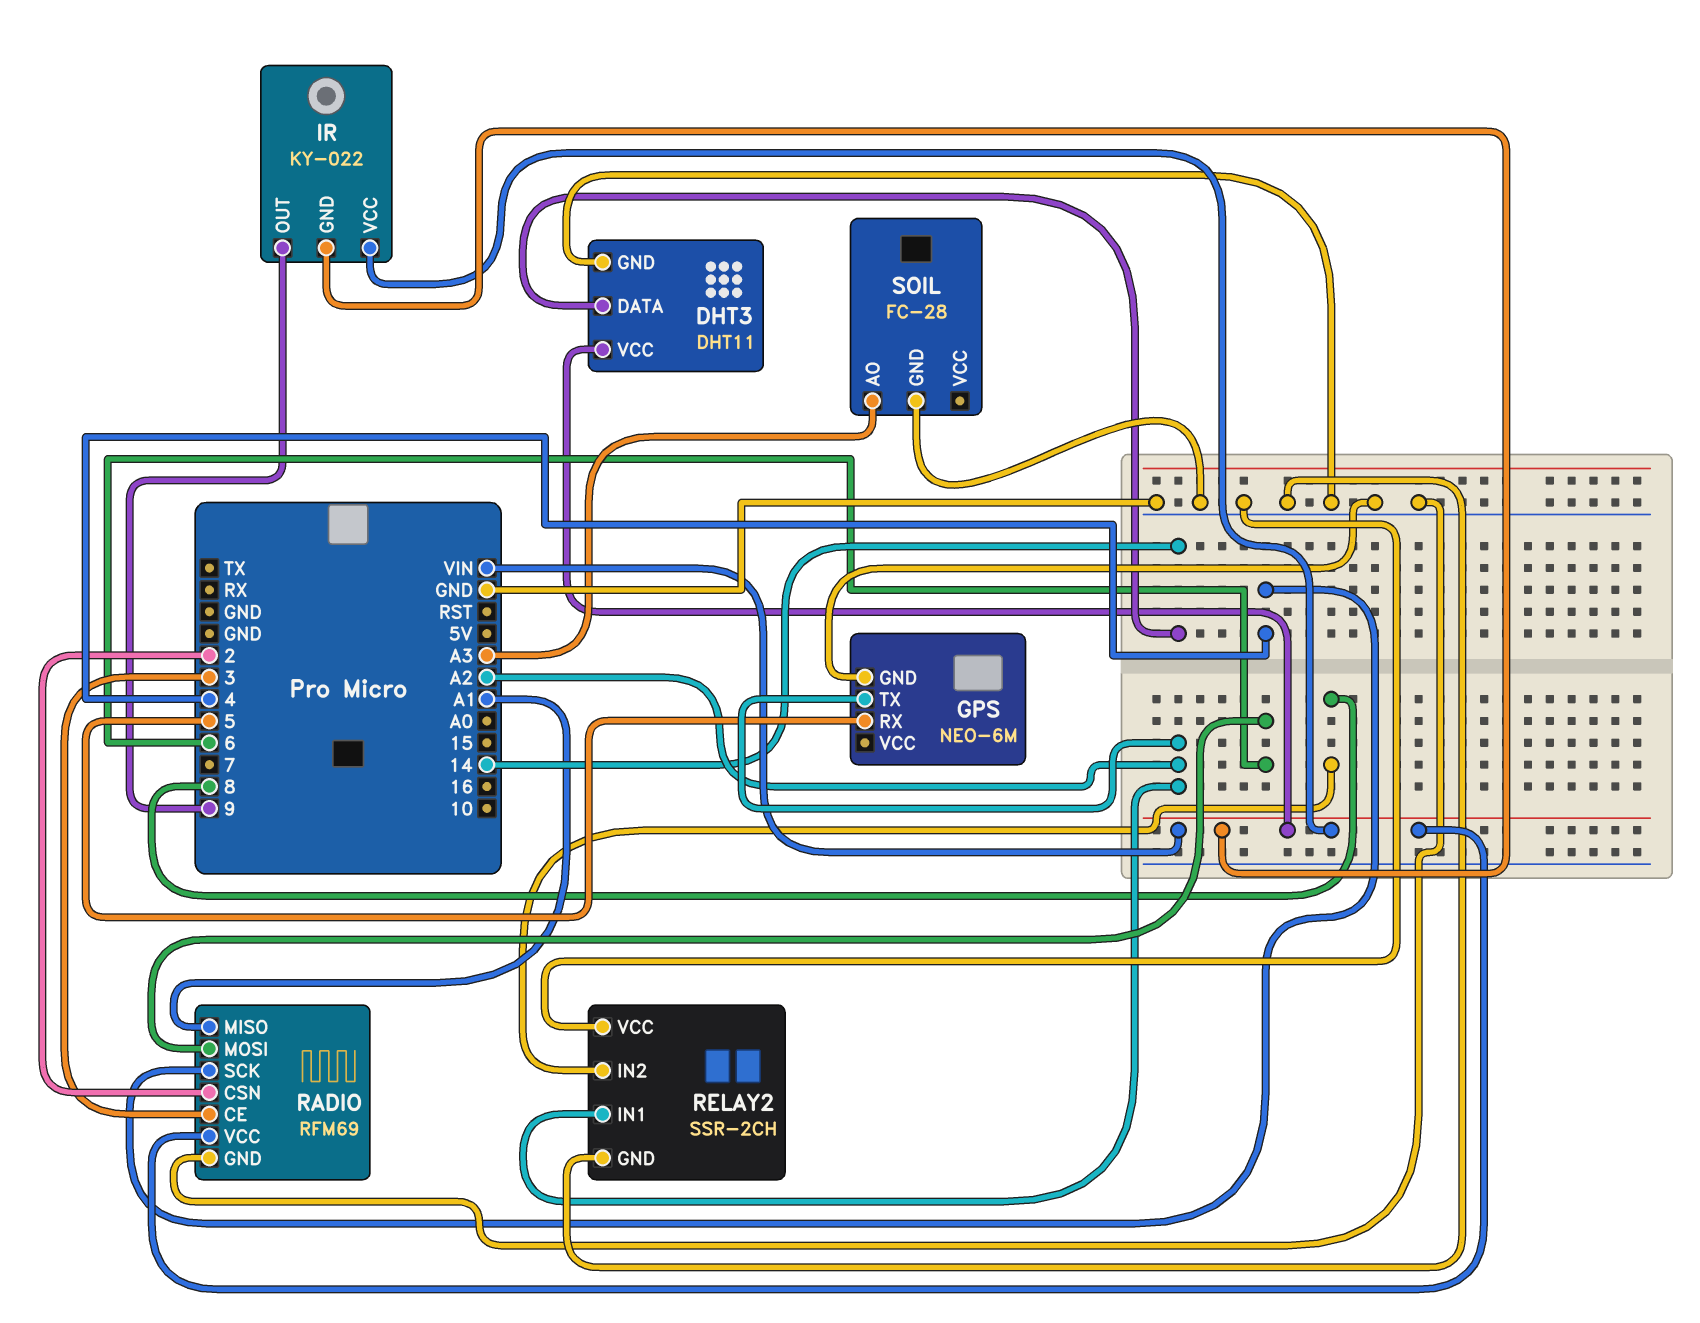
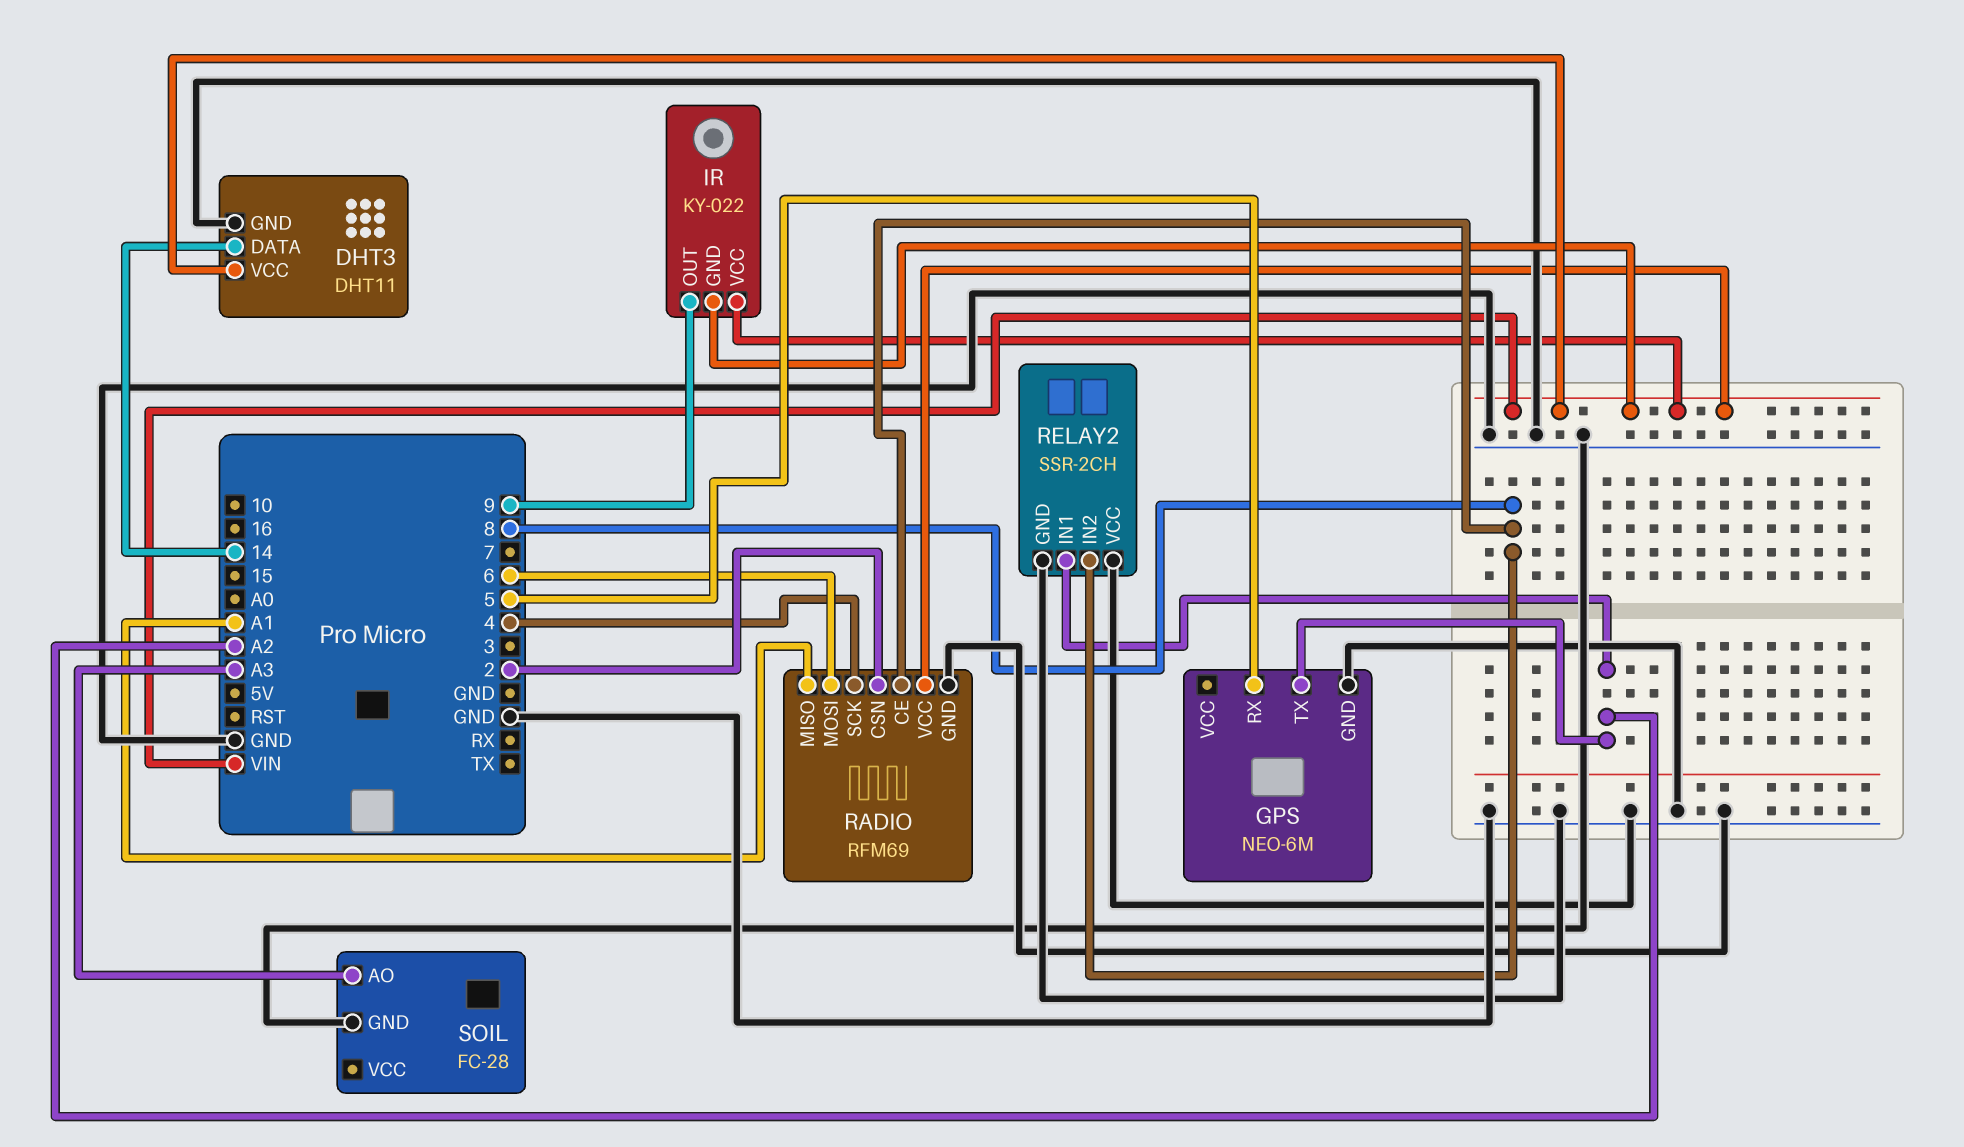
RADIO pin CE: 3 -> 8

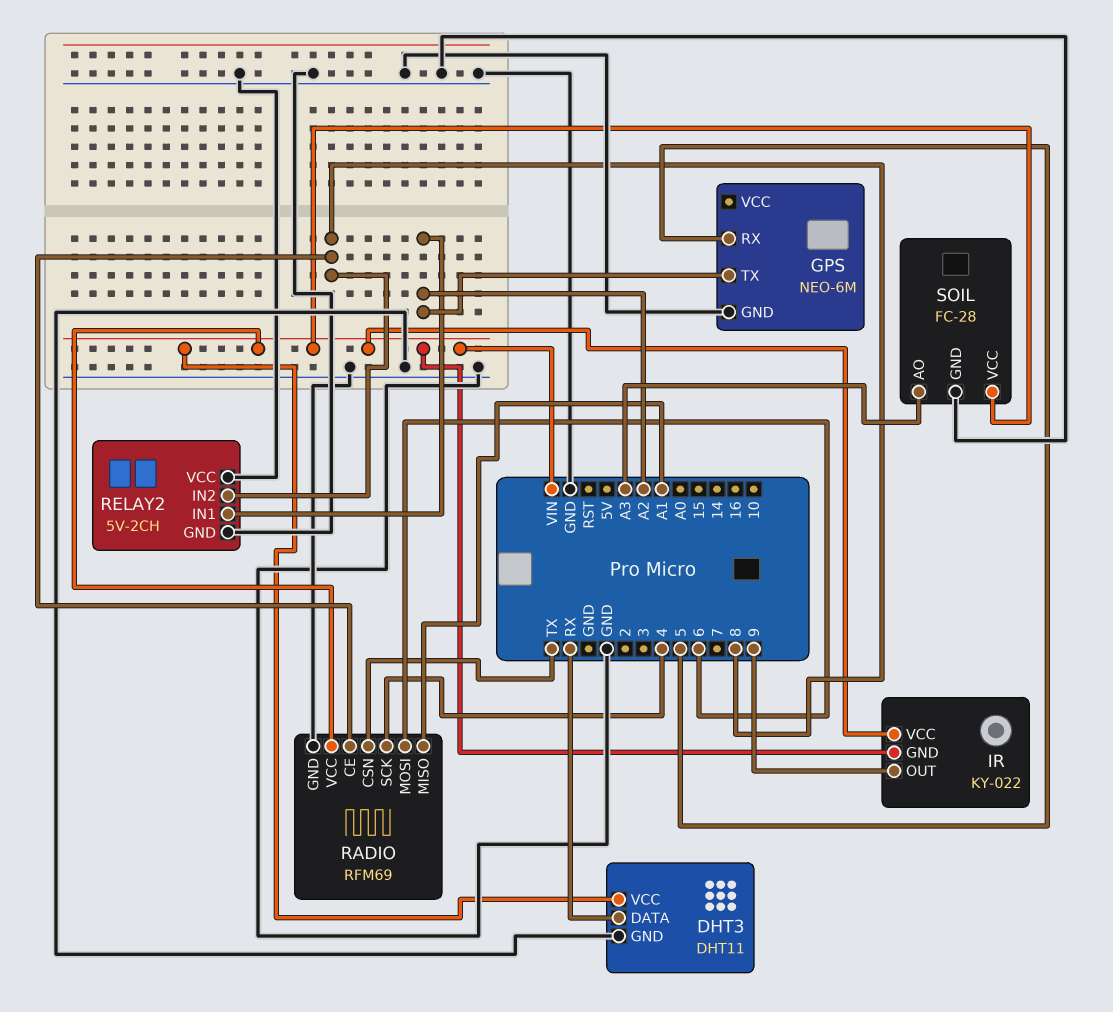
DHT3 pin DATA: 14 -> RX
RADIO pin CSN: 2 -> TX
RELAY2: SSR-2CH -> 5V-2CH
SOIL pin VCC: none -> VIN

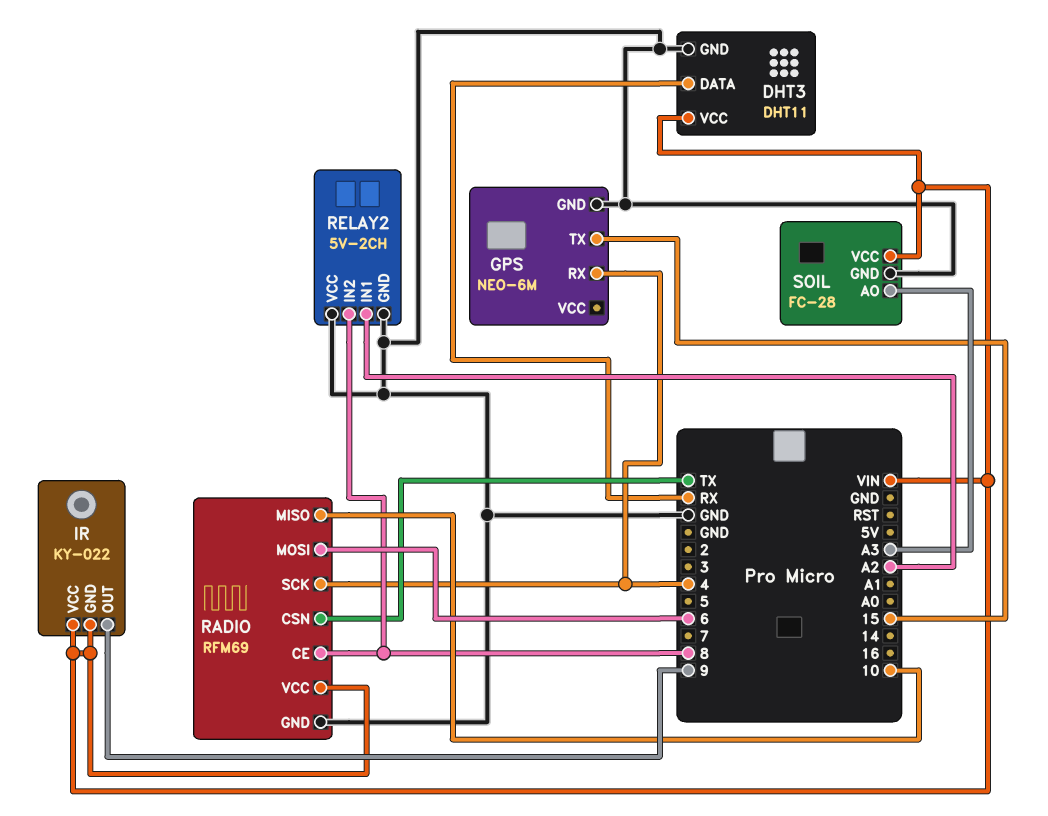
GPS pin RX: 5 -> 4
GPS pin TX: A2 -> 15
RADIO pin MISO: A1 -> 10

